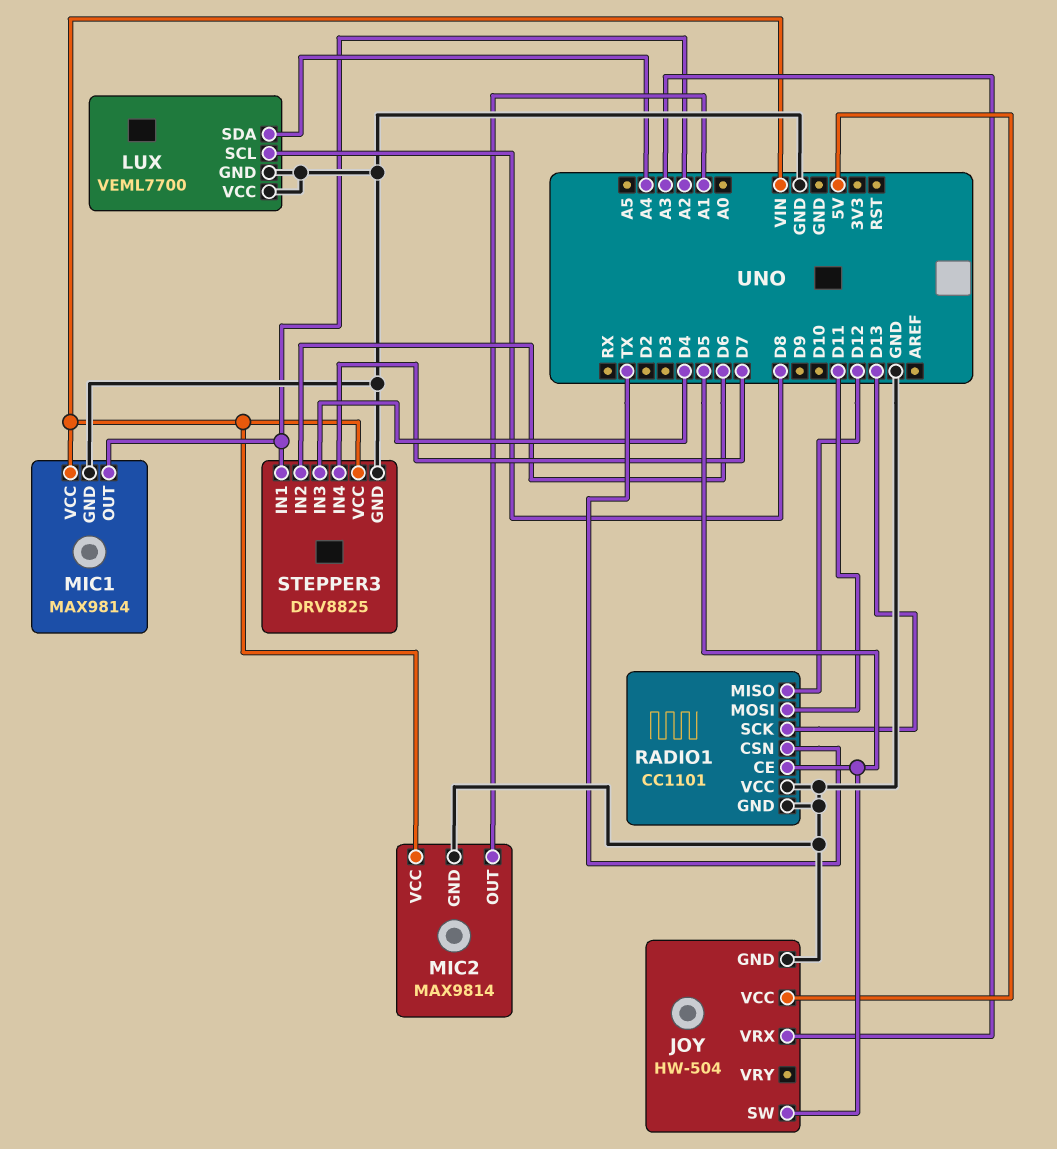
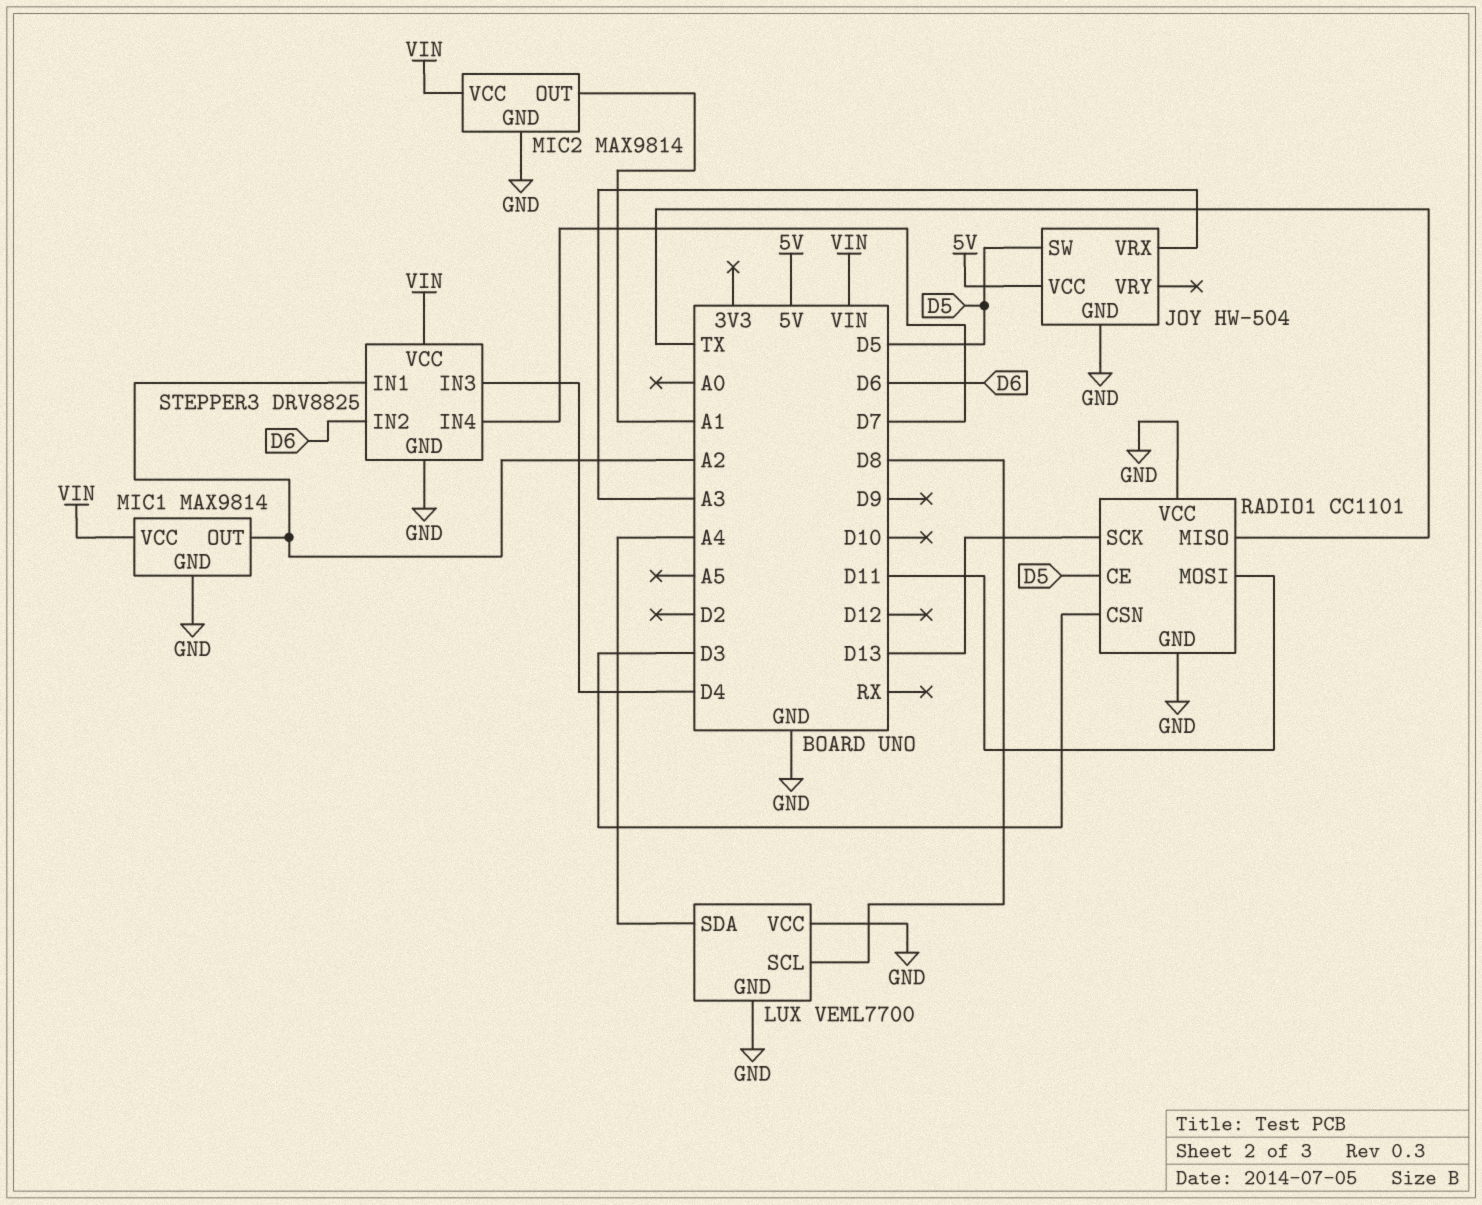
RADIO1 pin CSN: TX -> D3
RADIO1 pin MISO: D12 -> TX

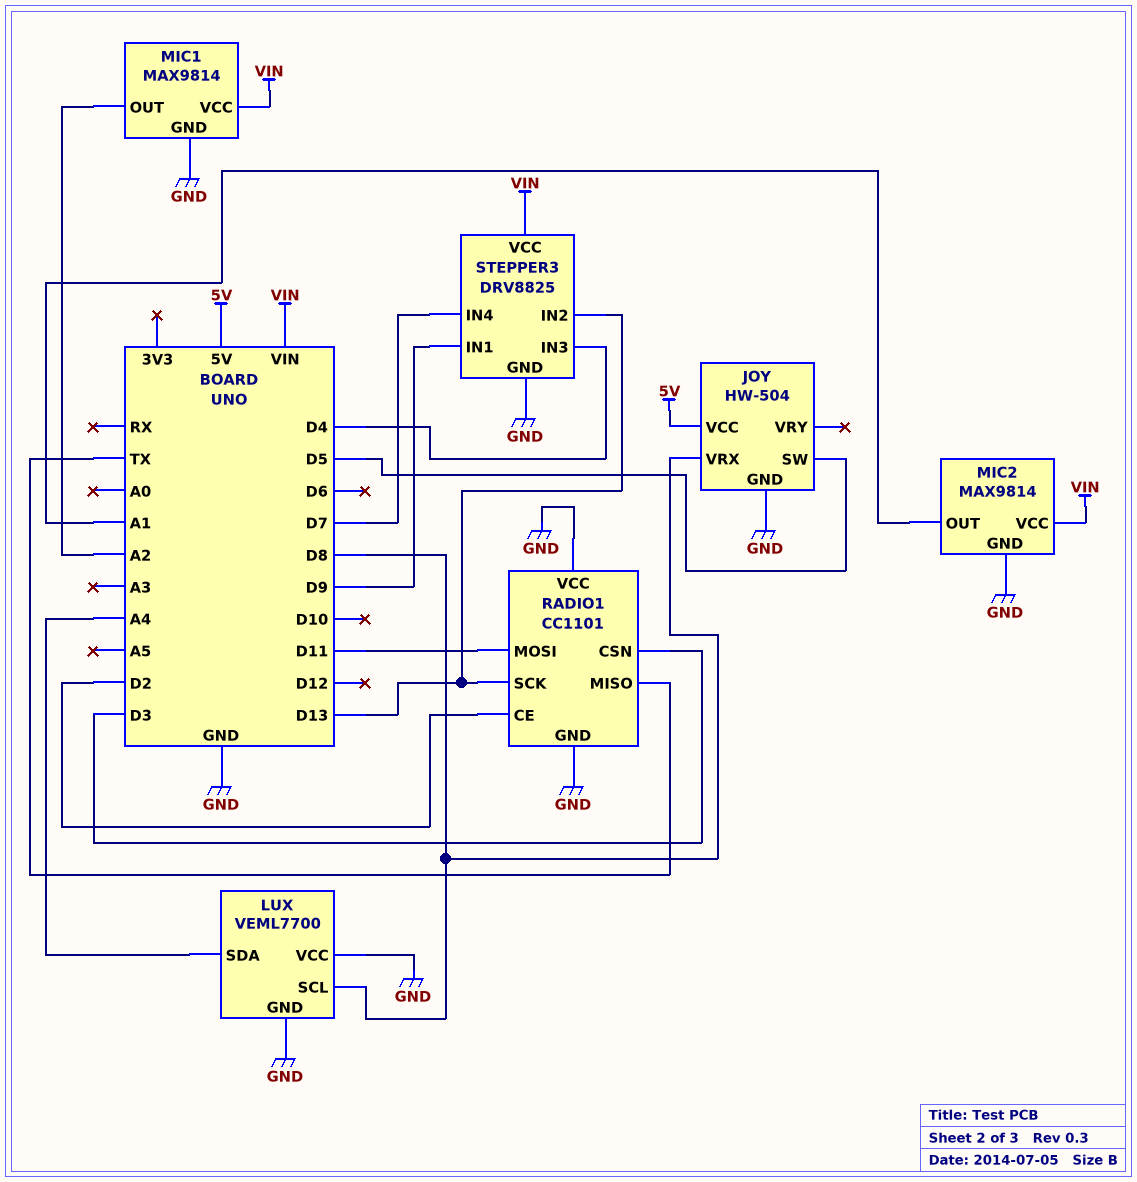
JOY pin VRX: A3 -> D8
RADIO1 pin CE: D5 -> D2
STEPPER3 pin IN1: A2 -> D9
STEPPER3 pin IN2: D6 -> D13

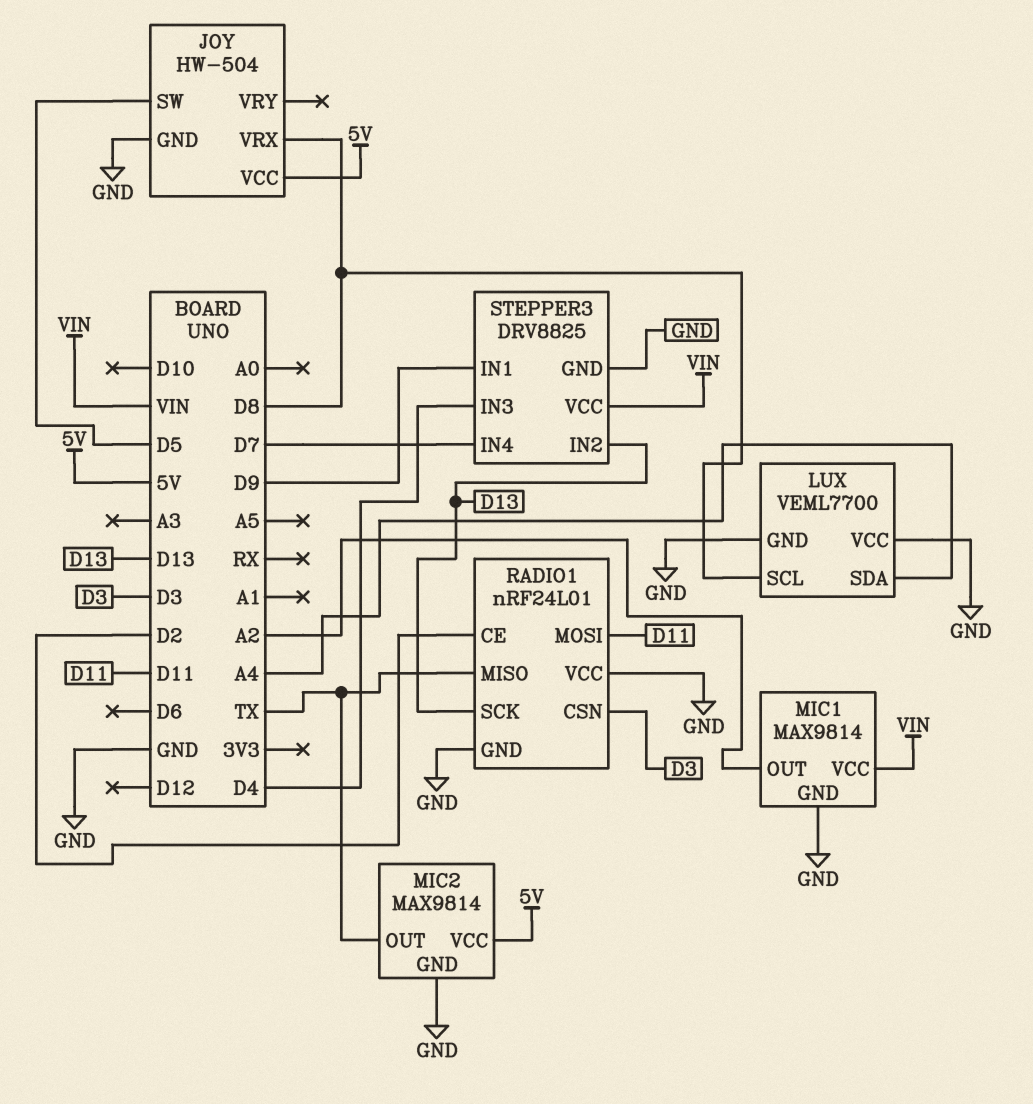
MIC2 pin OUT: A1 -> TX
MIC2 pin VCC: VIN -> 5V
RADIO1: CC1101 -> nRF24L01

